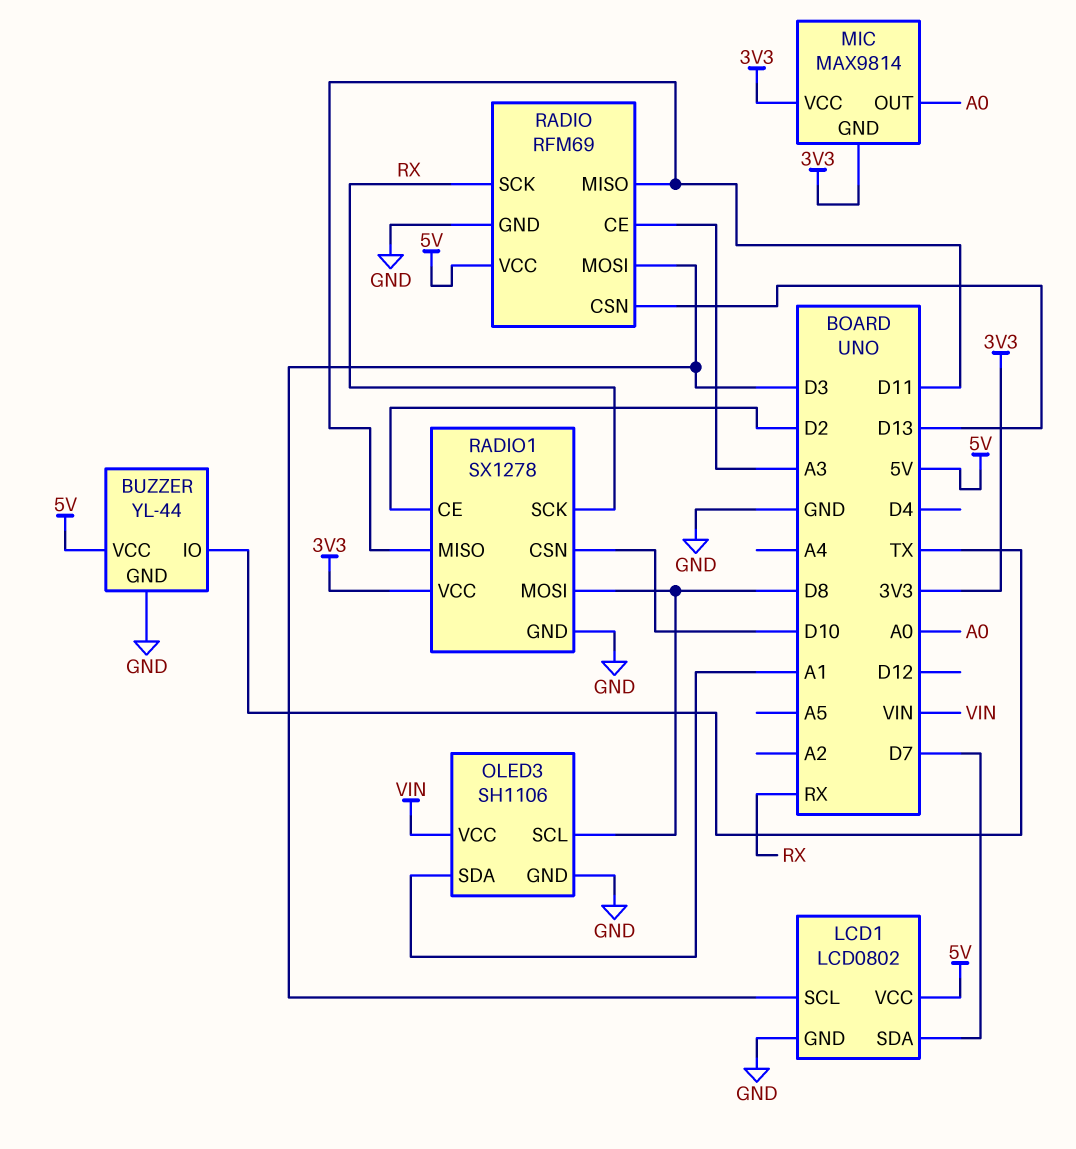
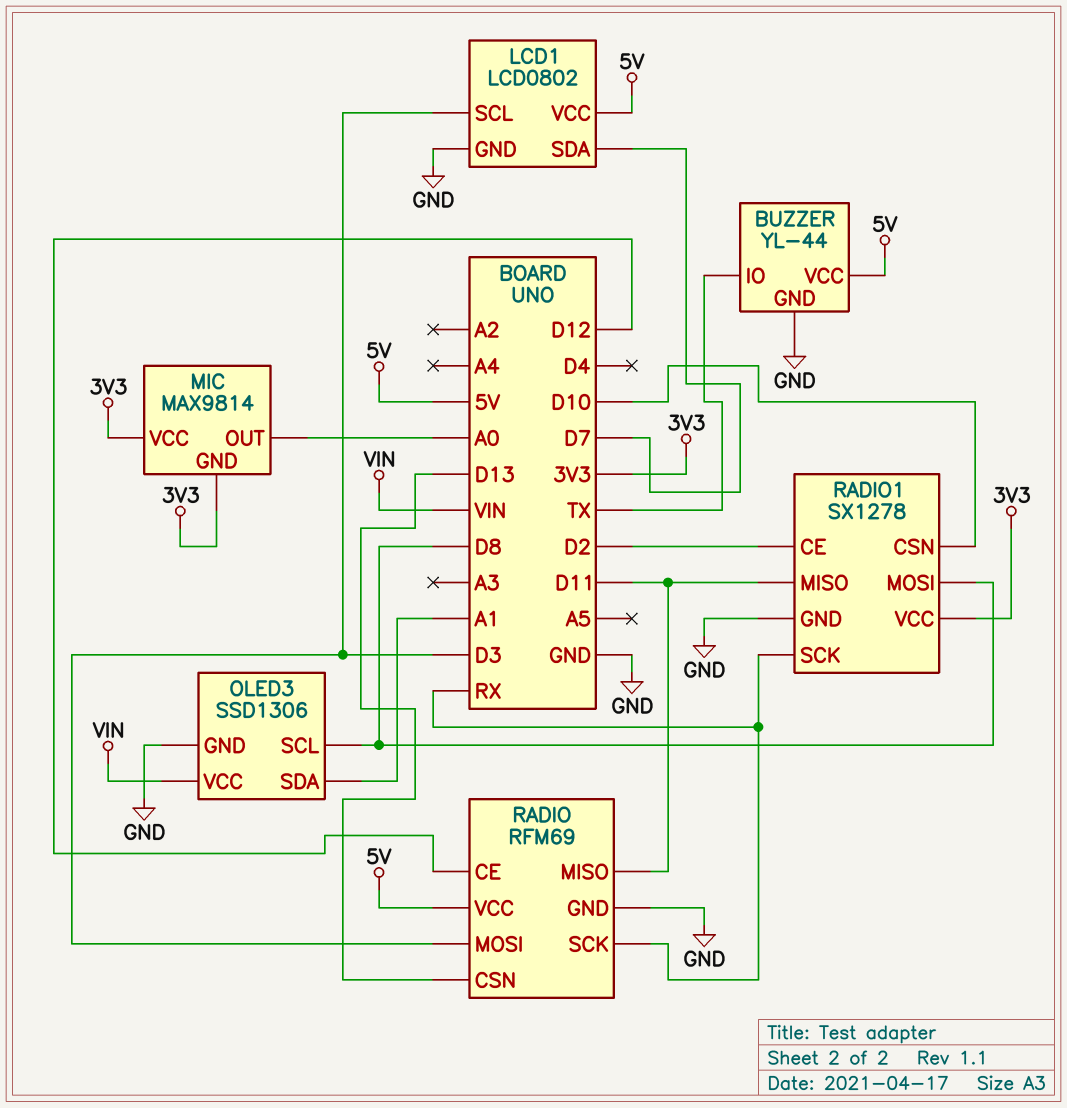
OLED3: SH1106 -> SSD1306
RADIO pin CE: A3 -> D12

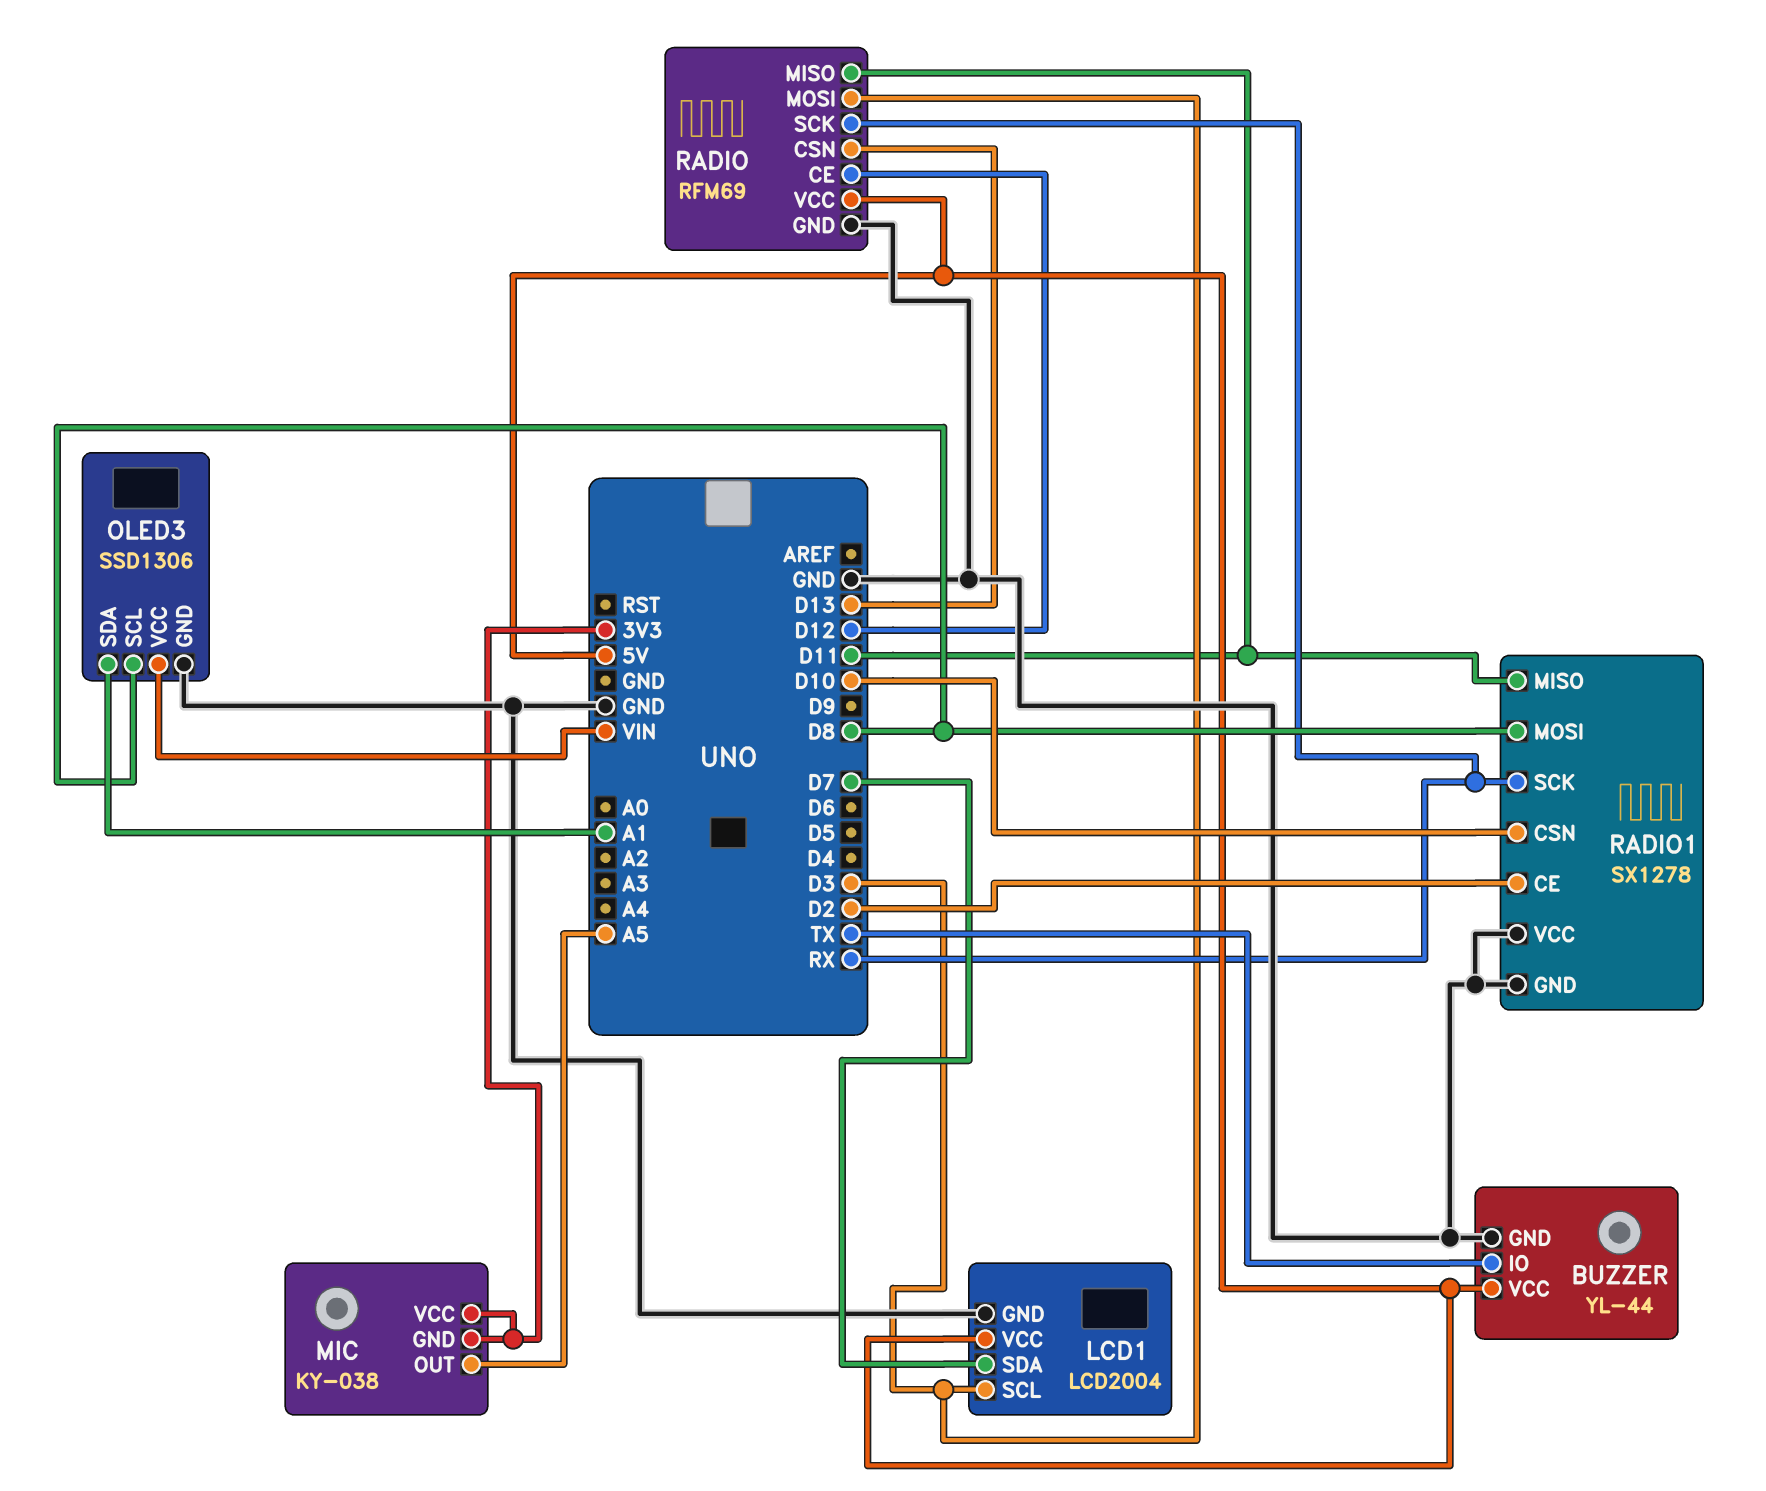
LCD1: LCD0802 -> LCD2004
MIC: MAX9814 -> KY-038
MIC pin OUT: A0 -> A5
RADIO1 pin VCC: 3V3 -> GND

